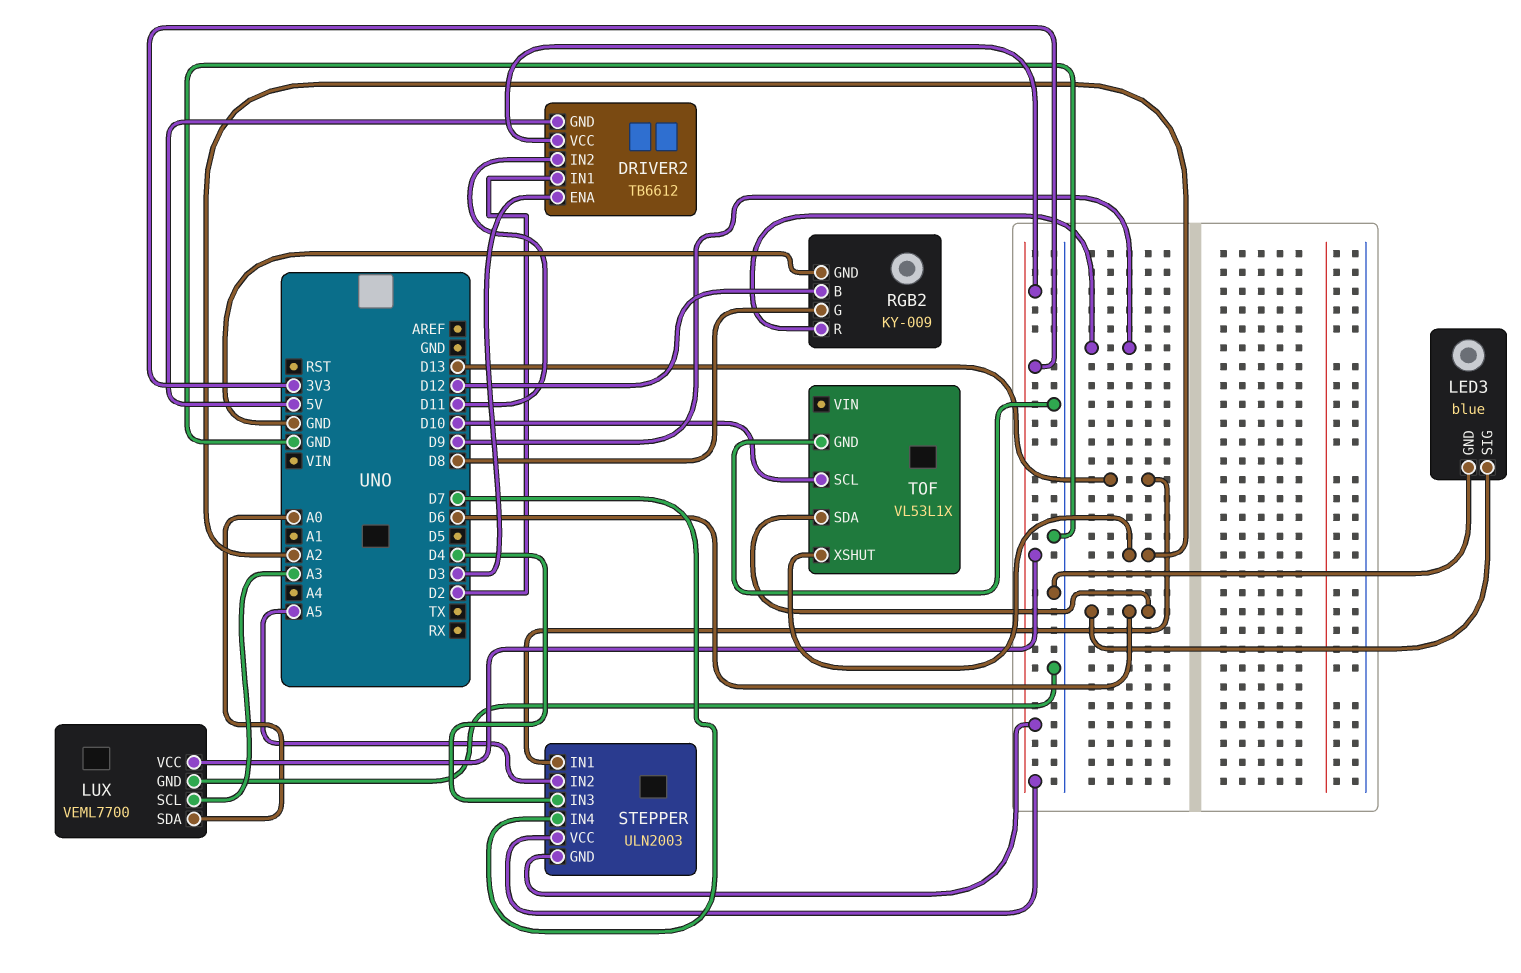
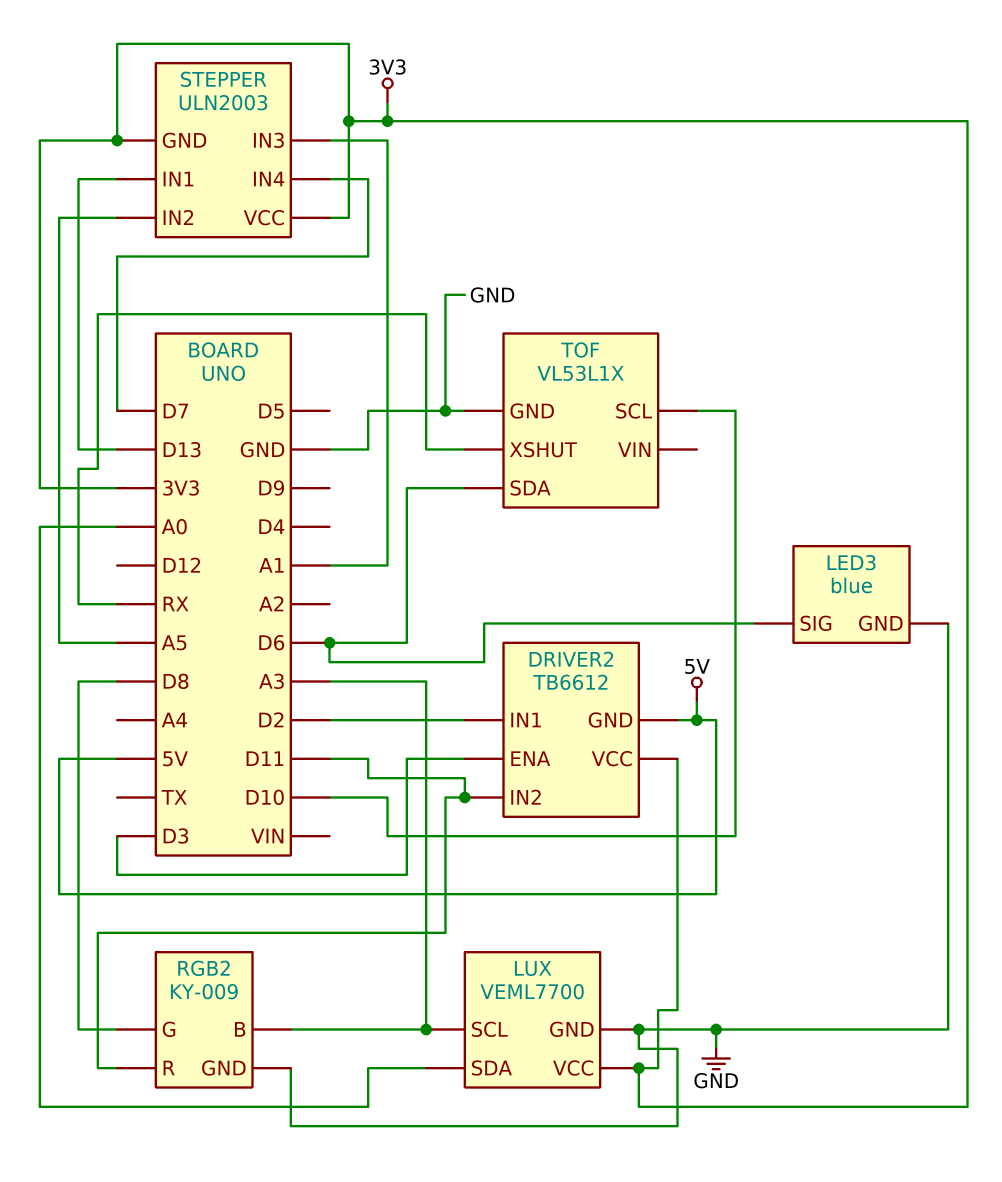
RGB2 pin B: D12 -> A3
RGB2 pin R: D9 -> D11
STEPPER pin IN3: D4 -> A1
TOF pin XSHUT: A2 -> RX

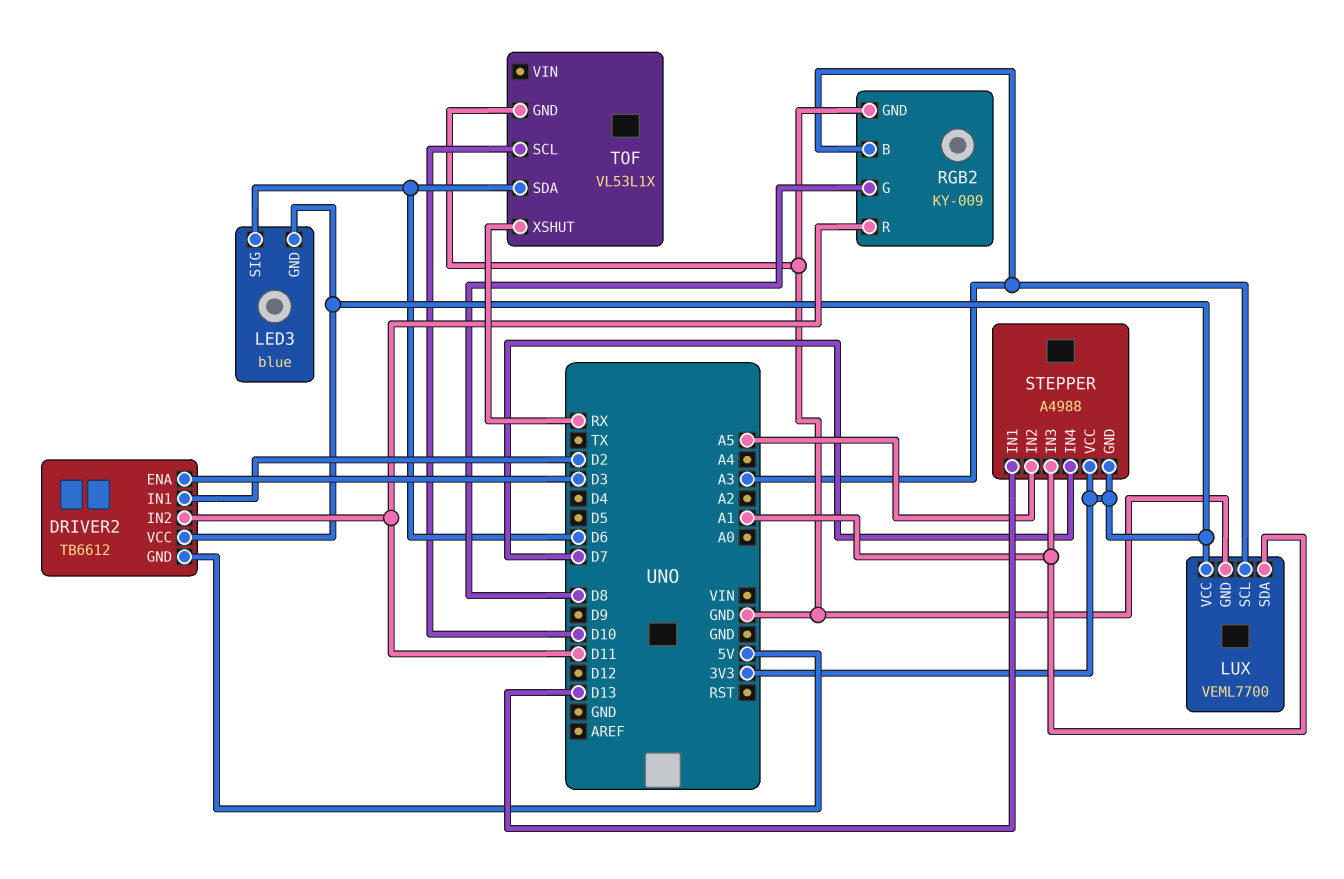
LED3 pin GND: GND -> 3V3
LUX pin SDA: A0 -> A1
STEPPER: ULN2003 -> A4988

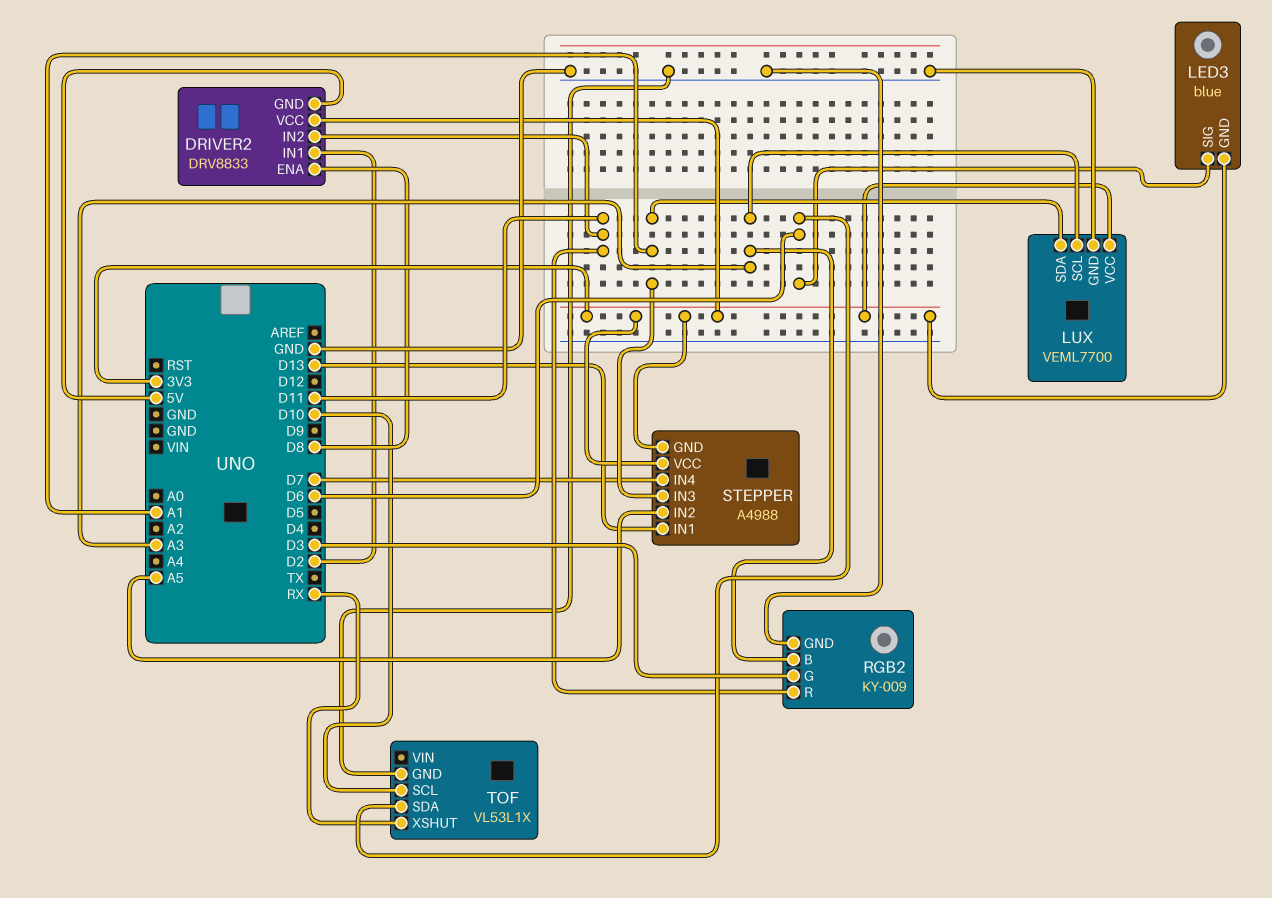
DRIVER2: TB6612 -> DRV8833
DRIVER2 pin ENA: D3 -> D8
RGB2 pin G: D8 -> D3

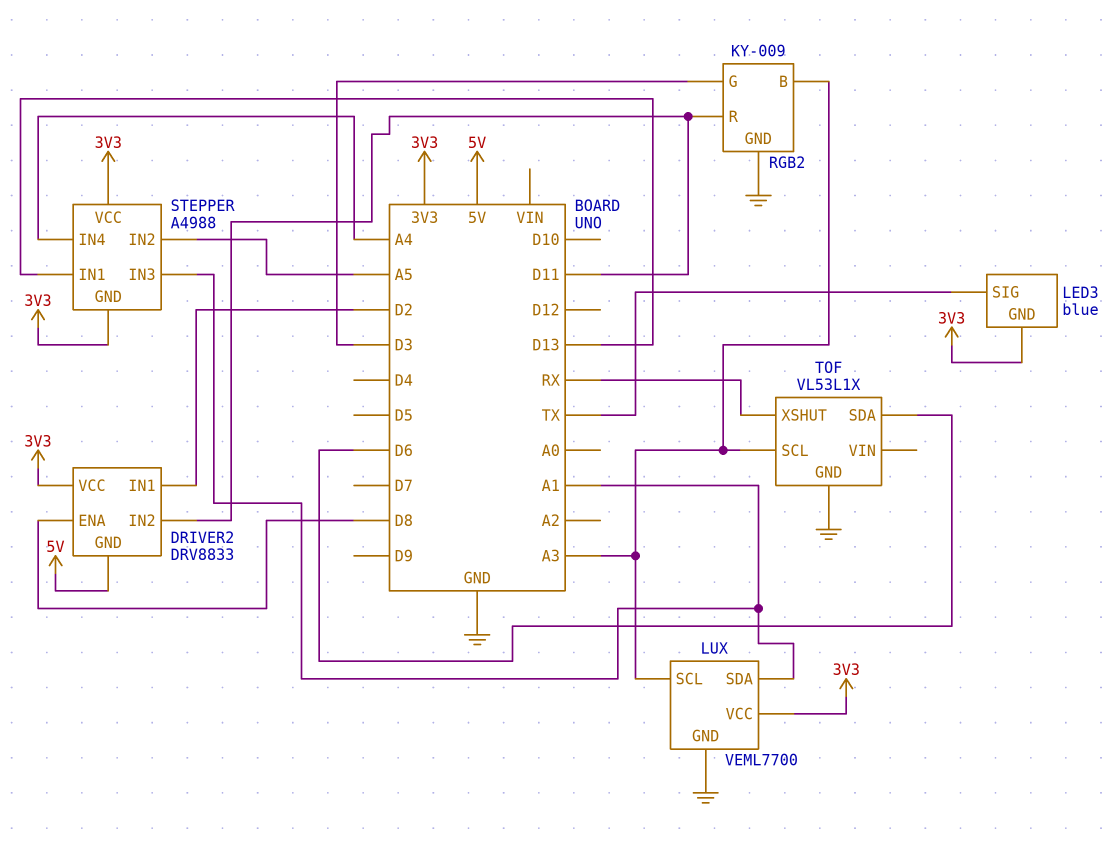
LED3 pin SIG: D6 -> TX
STEPPER pin IN4: D7 -> A4
TOF pin SCL: D10 -> A3

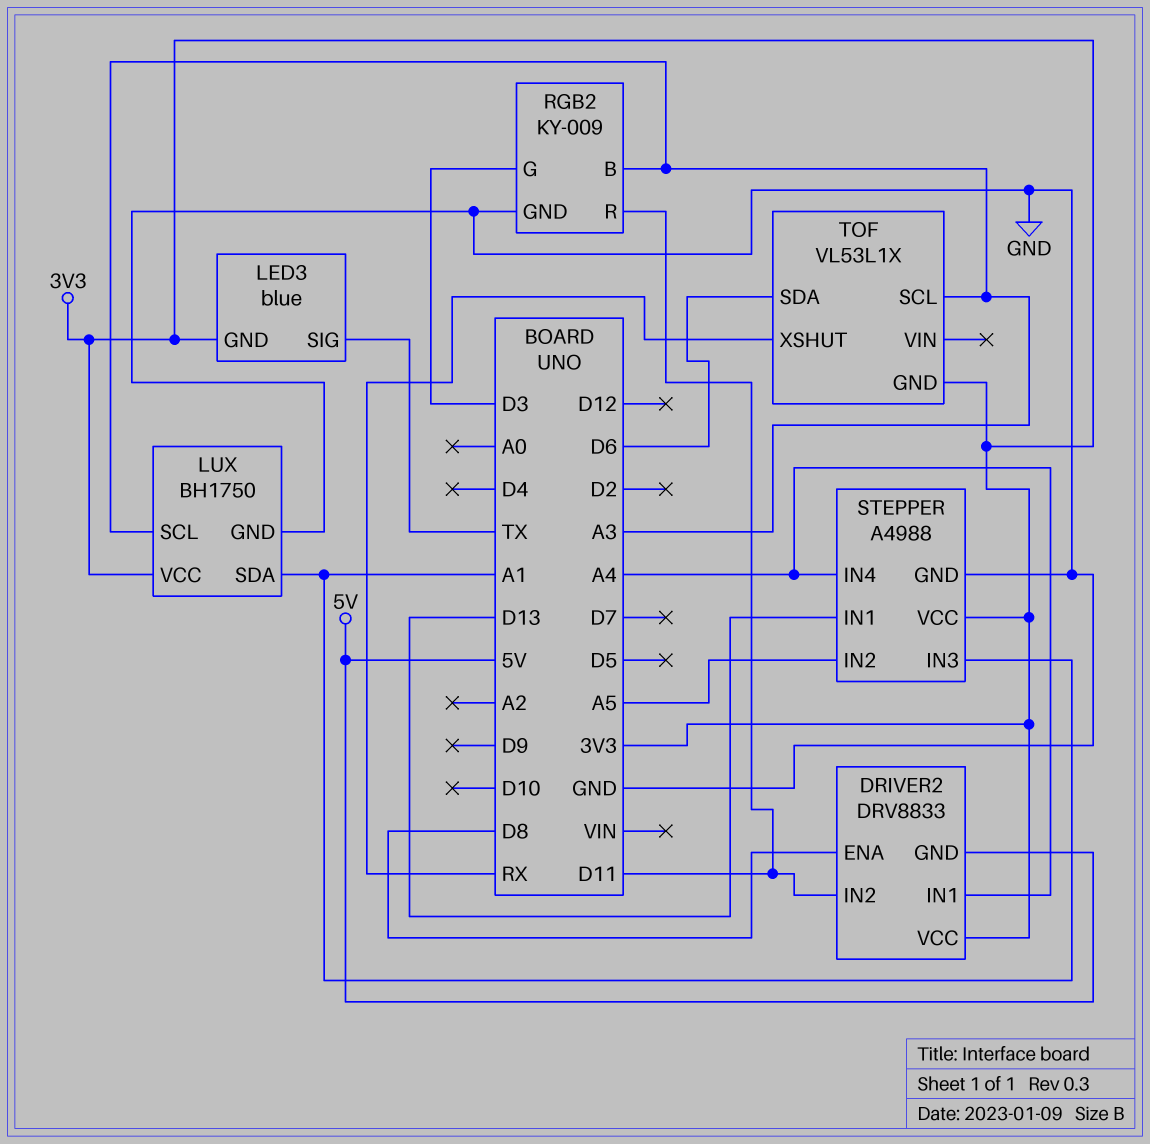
DRIVER2 pin IN1: D2 -> A4
LUX: VEML7700 -> BH1750
STEPPER pin GND: 3V3 -> GND
TOF pin GND: GND -> 3V3

